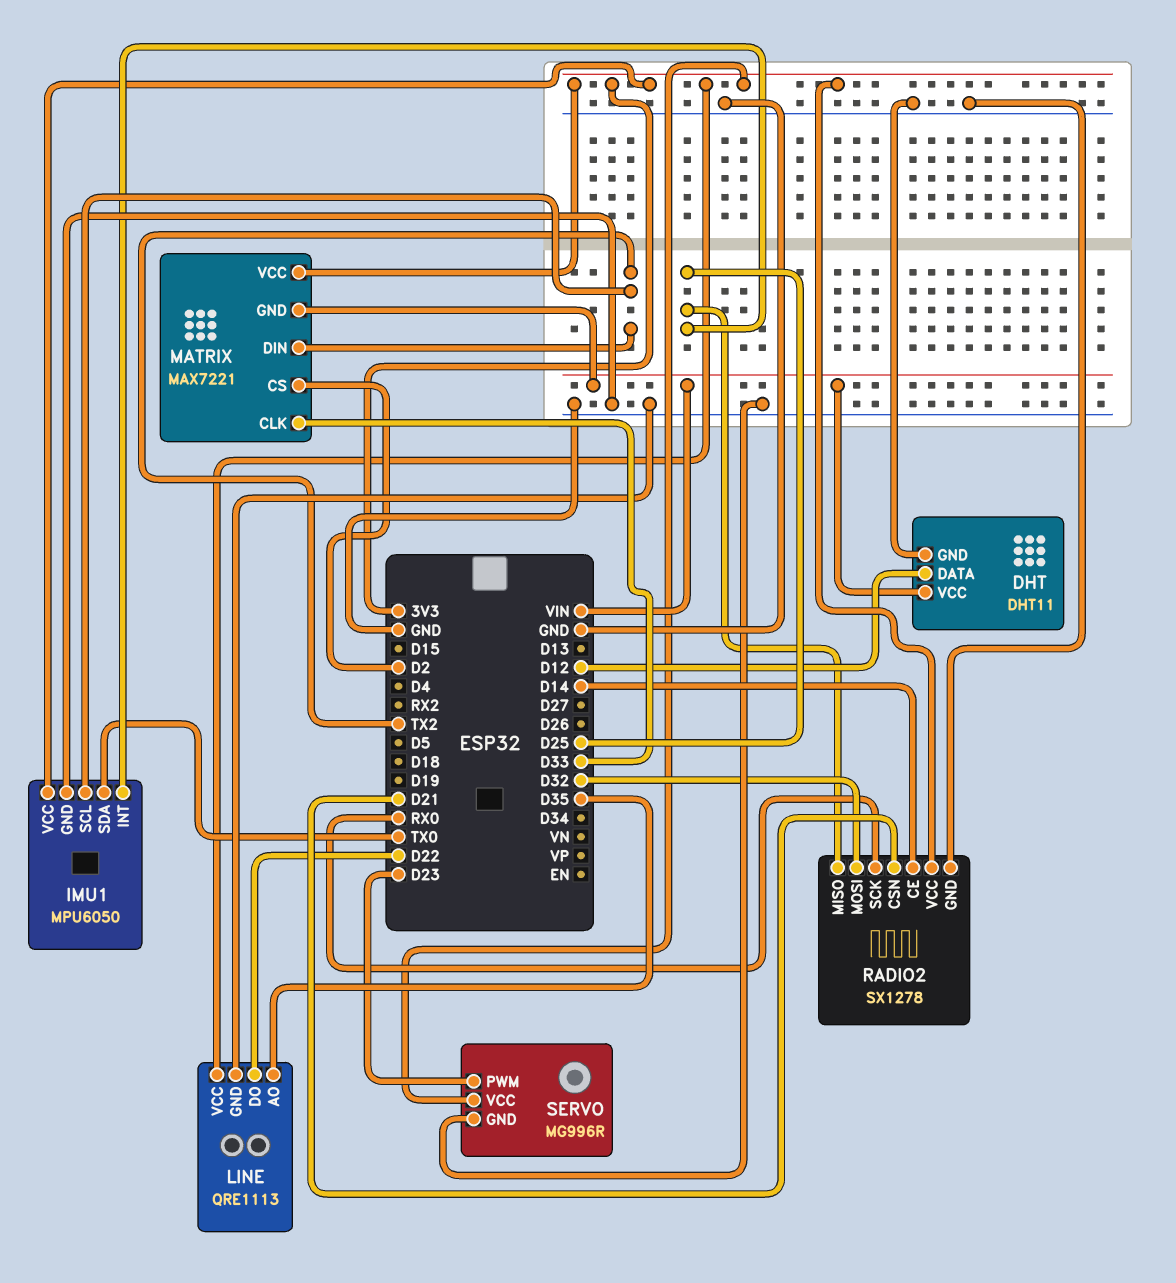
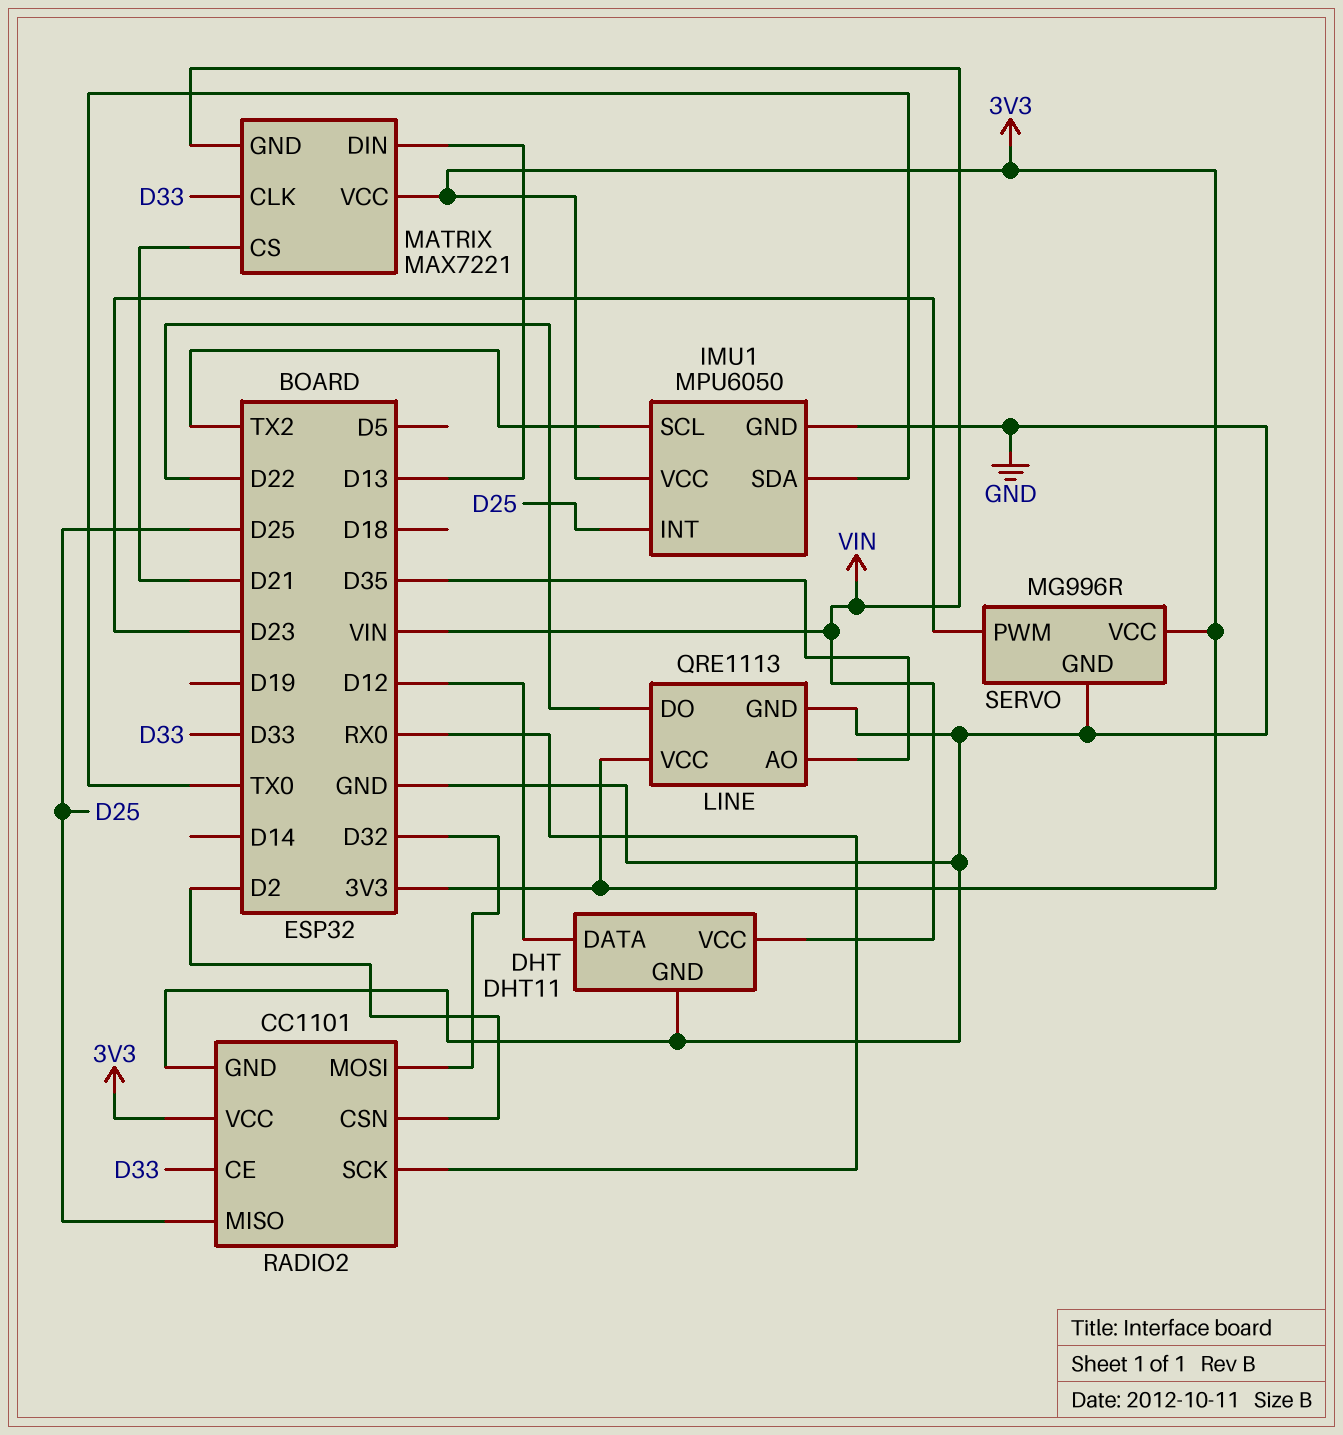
MATRIX pin CS: D2 -> D21
MATRIX pin DIN: TX2 -> D13
RADIO2: SX1278 -> CC1101
RADIO2 pin CE: D14 -> D33
RADIO2 pin CSN: D21 -> D2

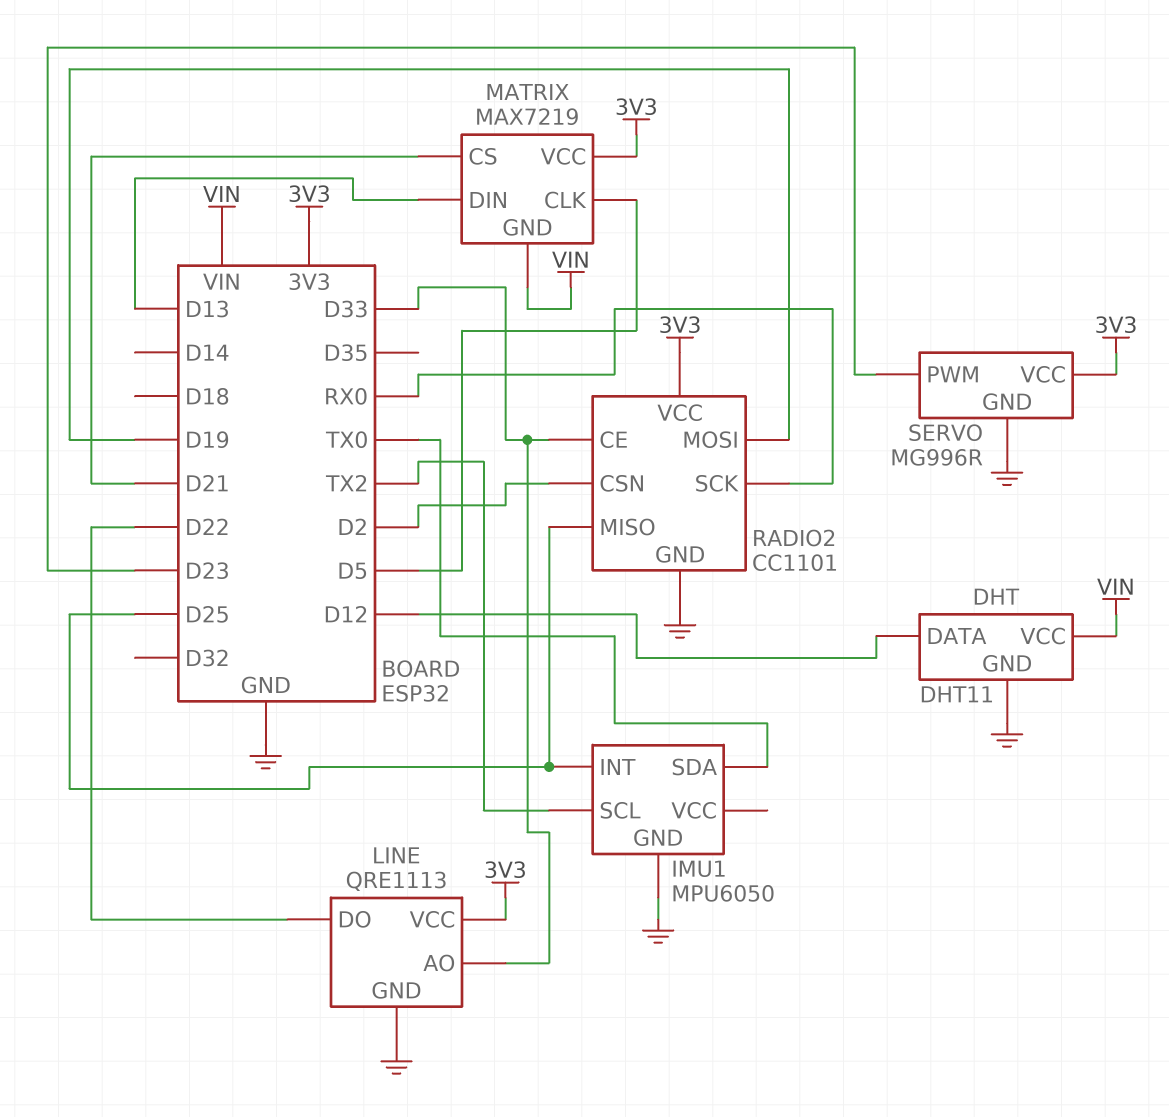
IMU1 pin VCC: 3V3 -> none
LINE pin AO: D35 -> D33
MATRIX: MAX7221 -> MAX7219
MATRIX pin CLK: D33 -> D5
RADIO2 pin MOSI: D32 -> D19

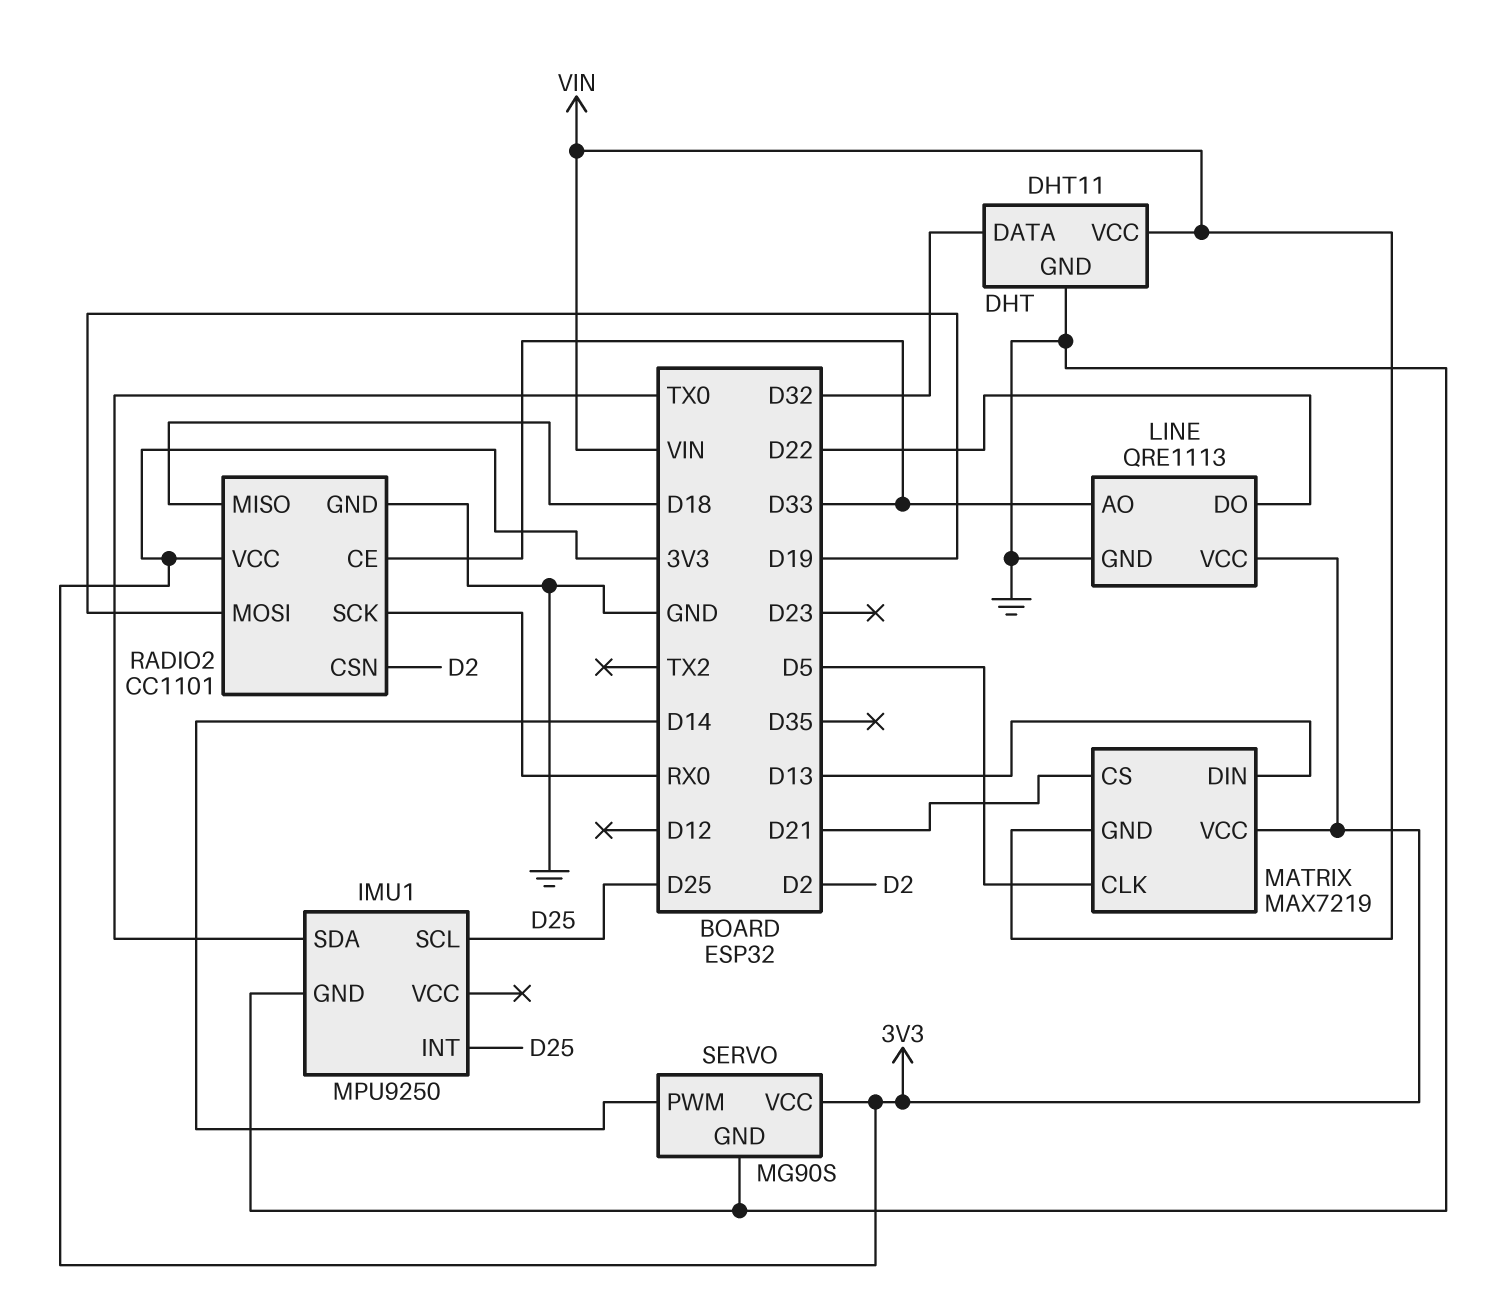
DHT pin DATA: D12 -> D32
IMU1: MPU6050 -> MPU9250
IMU1 pin SCL: TX2 -> D25
RADIO2 pin MISO: D25 -> D18
SERVO: MG996R -> MG90S
SERVO pin PWM: D23 -> D14

